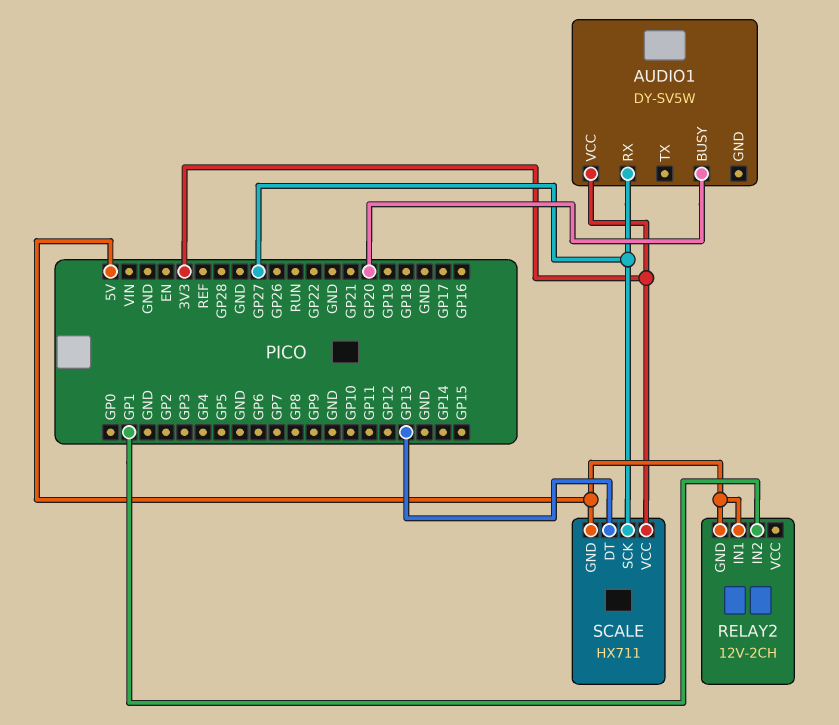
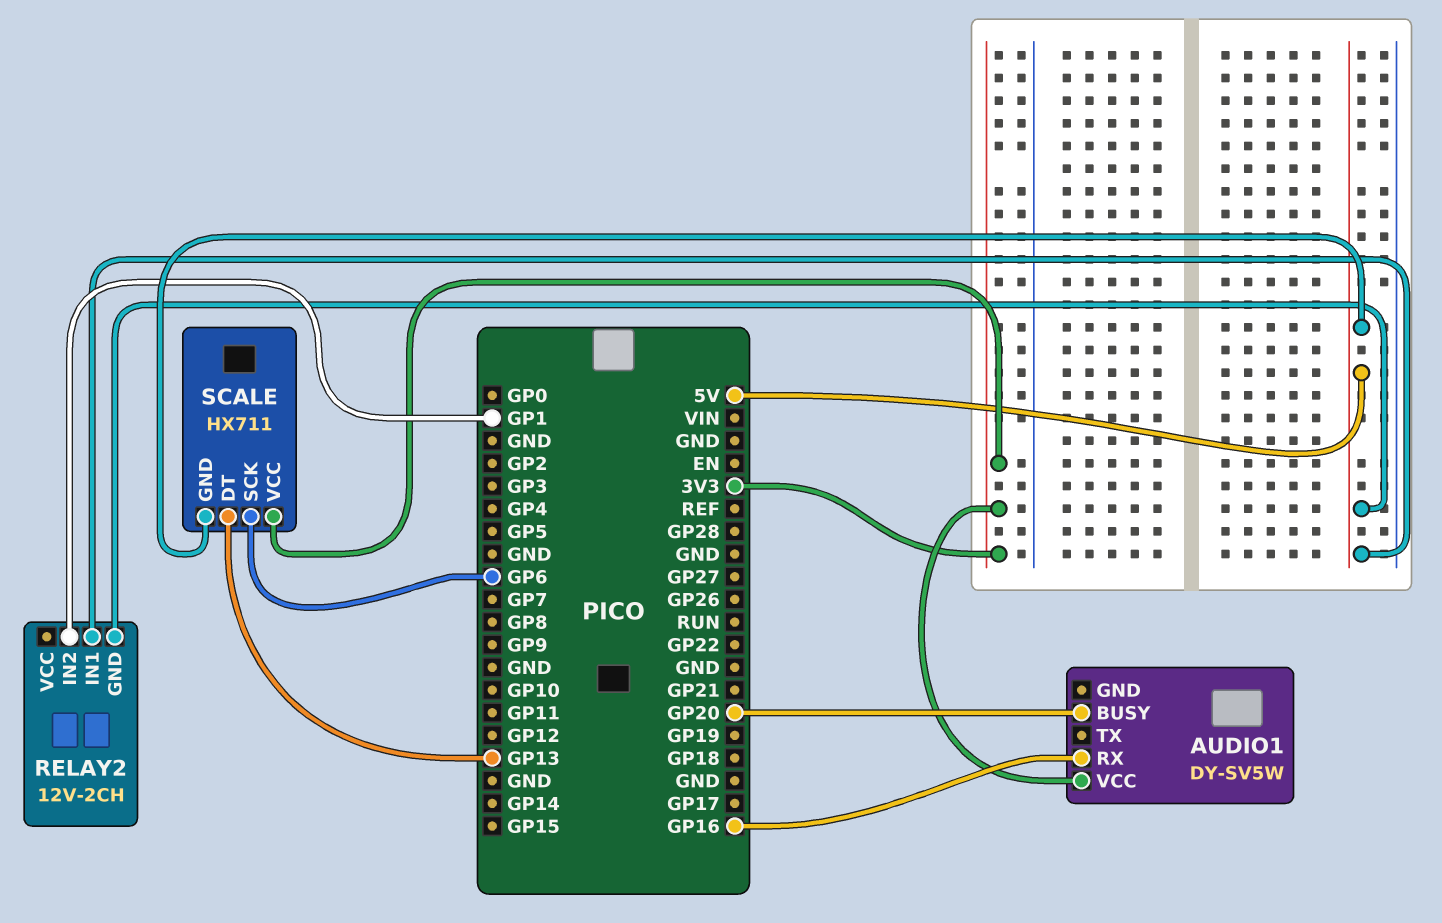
AUDIO1 pin RX: GP27 -> GP16
SCALE pin SCK: GP27 -> GP6

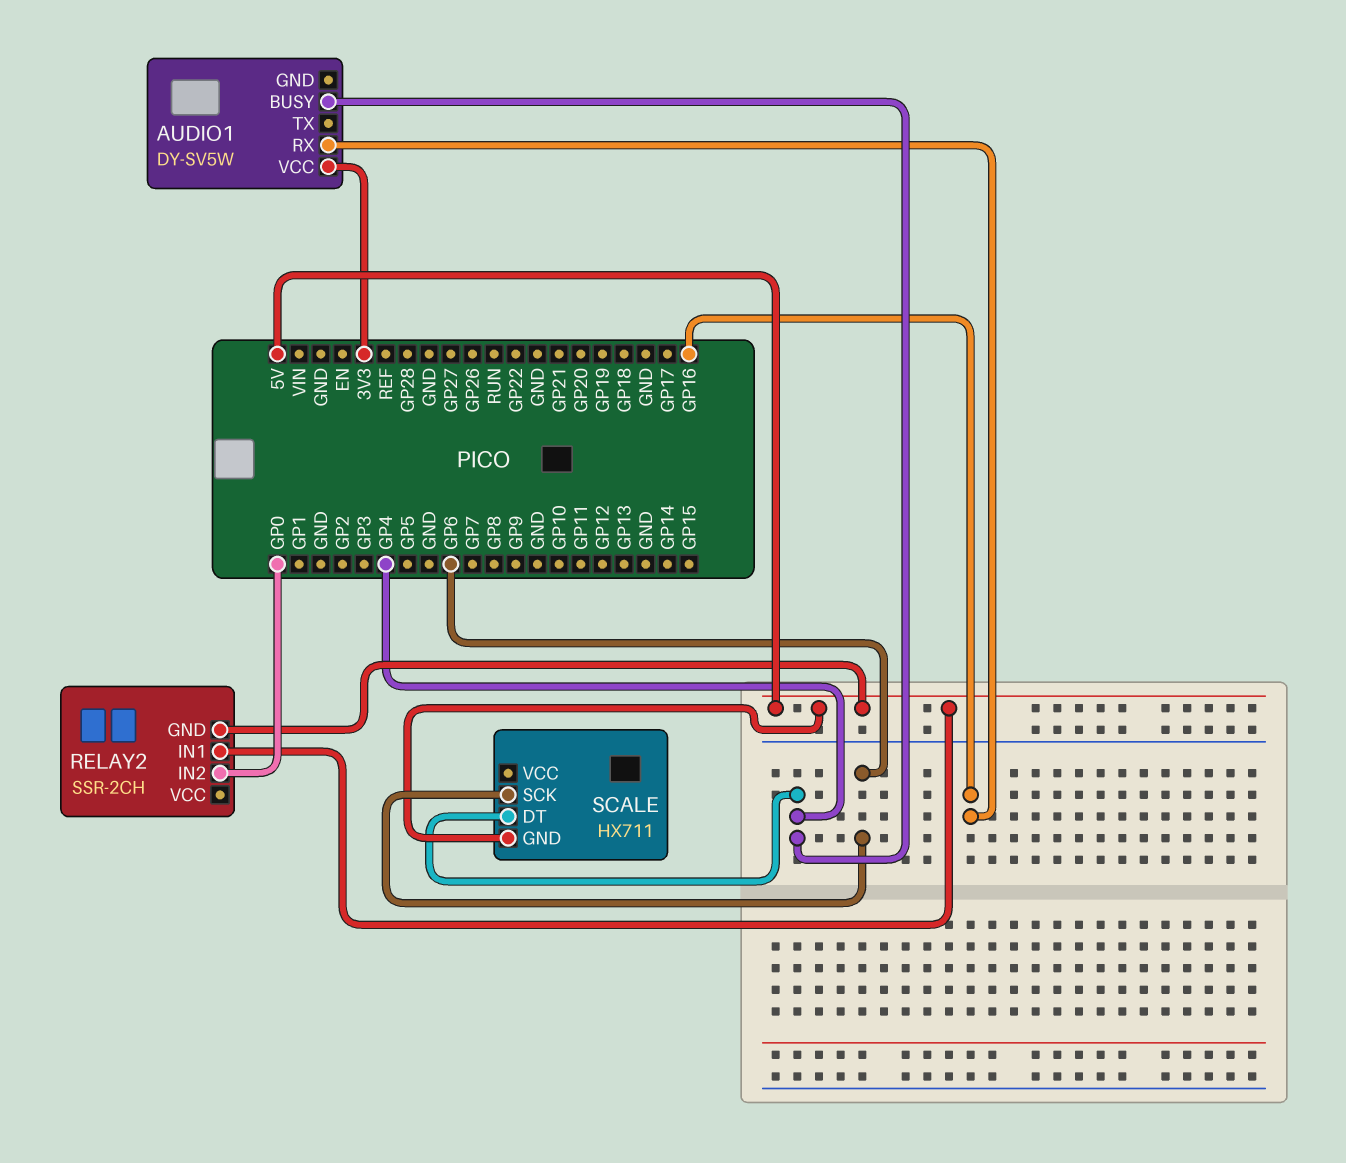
AUDIO1 pin BUSY: GP20 -> GP4
RELAY2: 12V-2CH -> SSR-2CH
RELAY2 pin IN2: GP1 -> GP0
SCALE pin DT: GP13 -> GP4
SCALE pin VCC: 3V3 -> none

